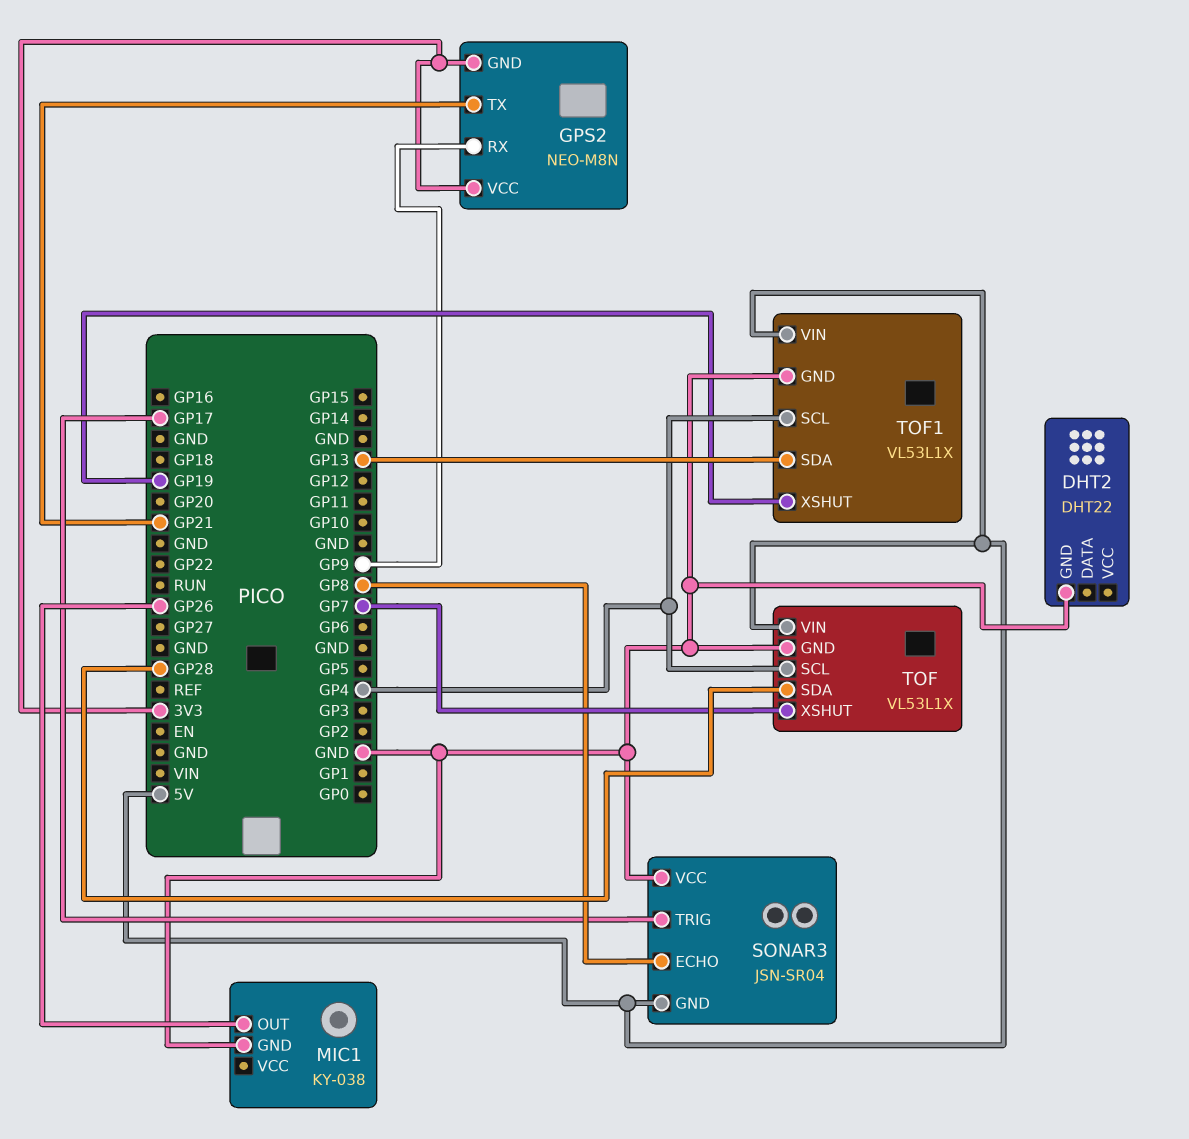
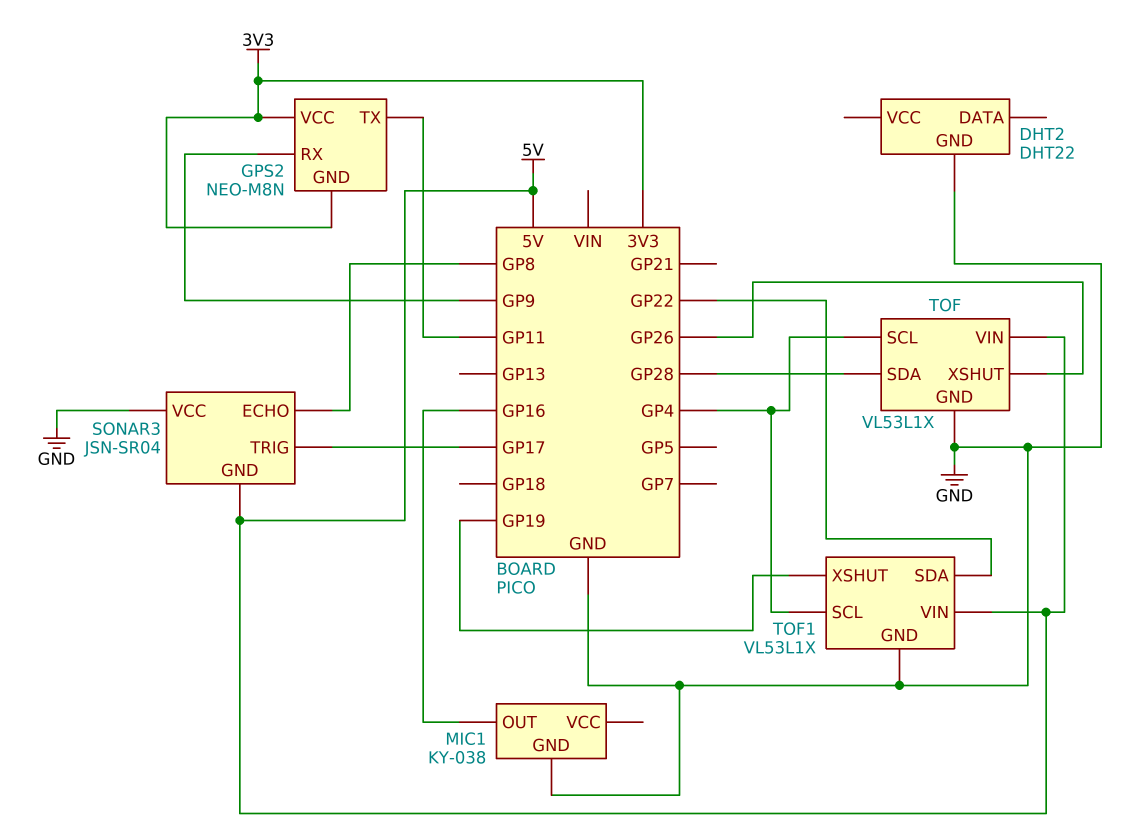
GPS2 pin TX: GP21 -> GP11
MIC1 pin OUT: GP26 -> GP16
TOF pin XSHUT: GP7 -> GP26
TOF1 pin SDA: GP13 -> GP22

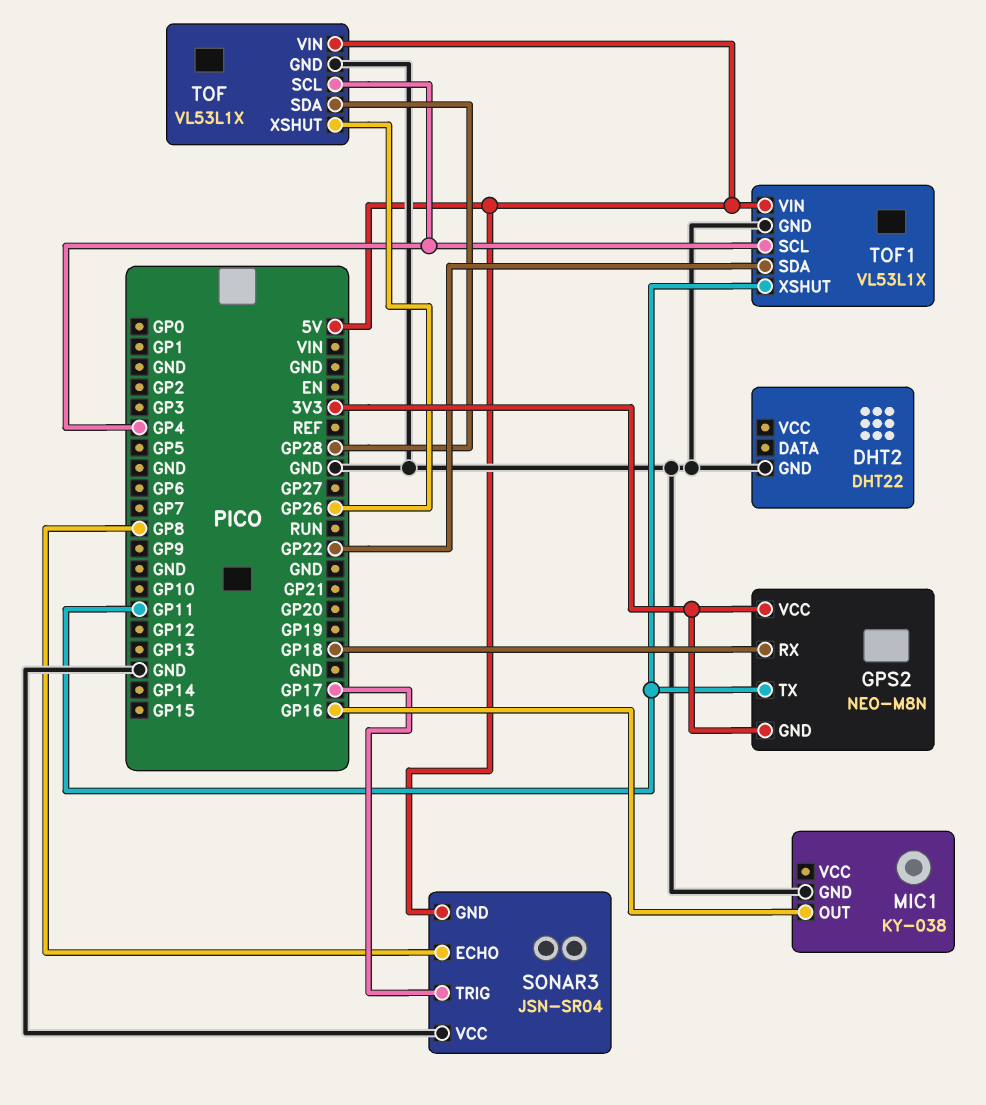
GPS2 pin RX: GP9 -> GP18
TOF1 pin XSHUT: GP19 -> GP11

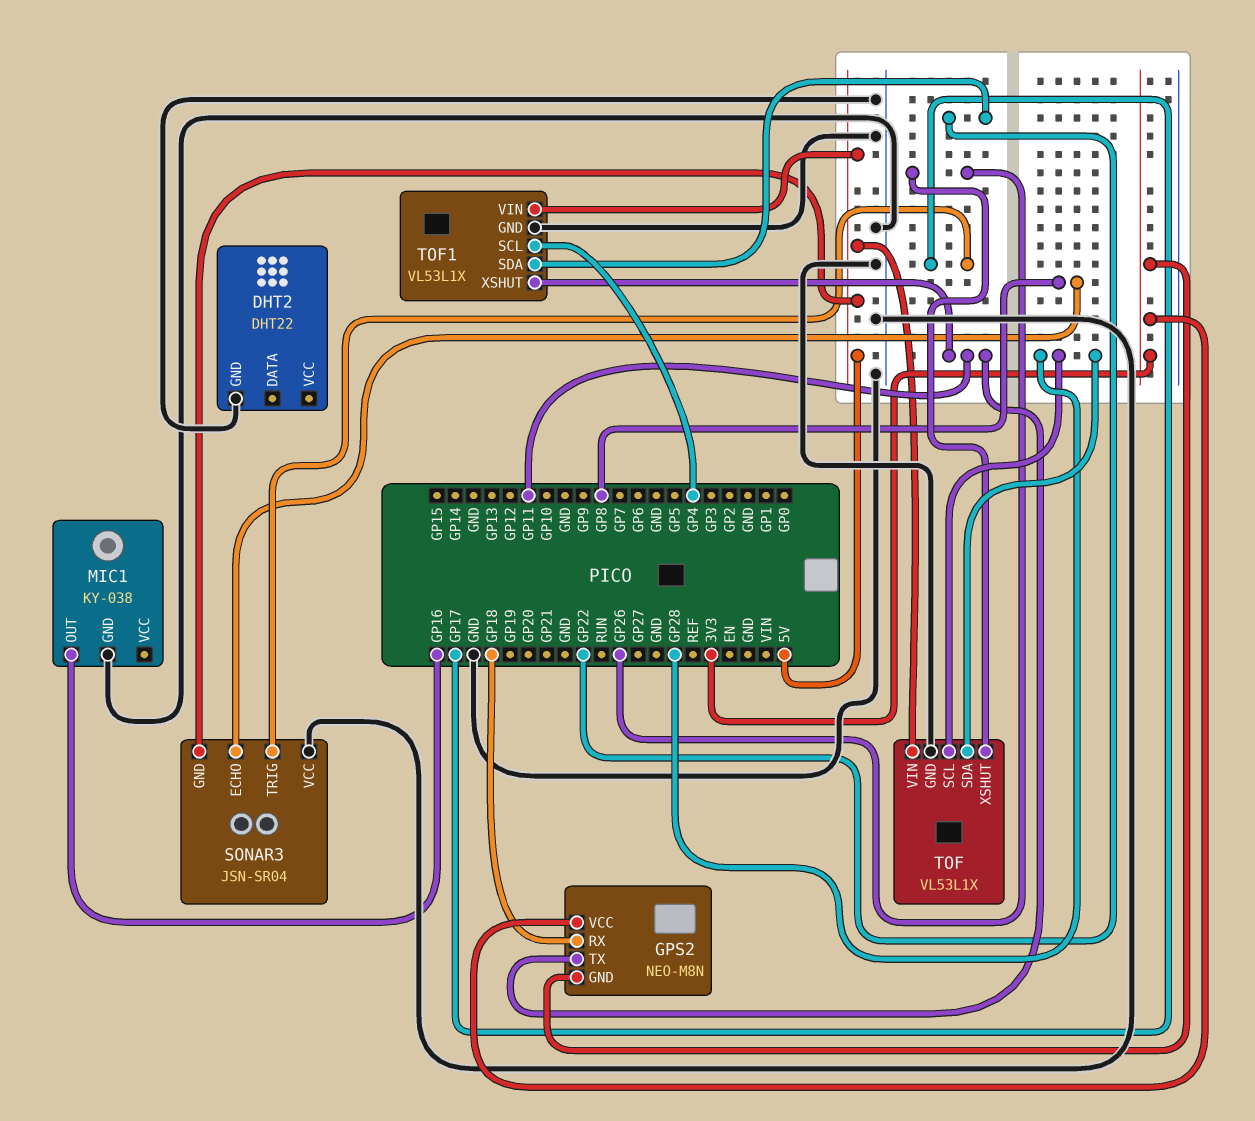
TOF pin SCL: GP4 -> GP28

